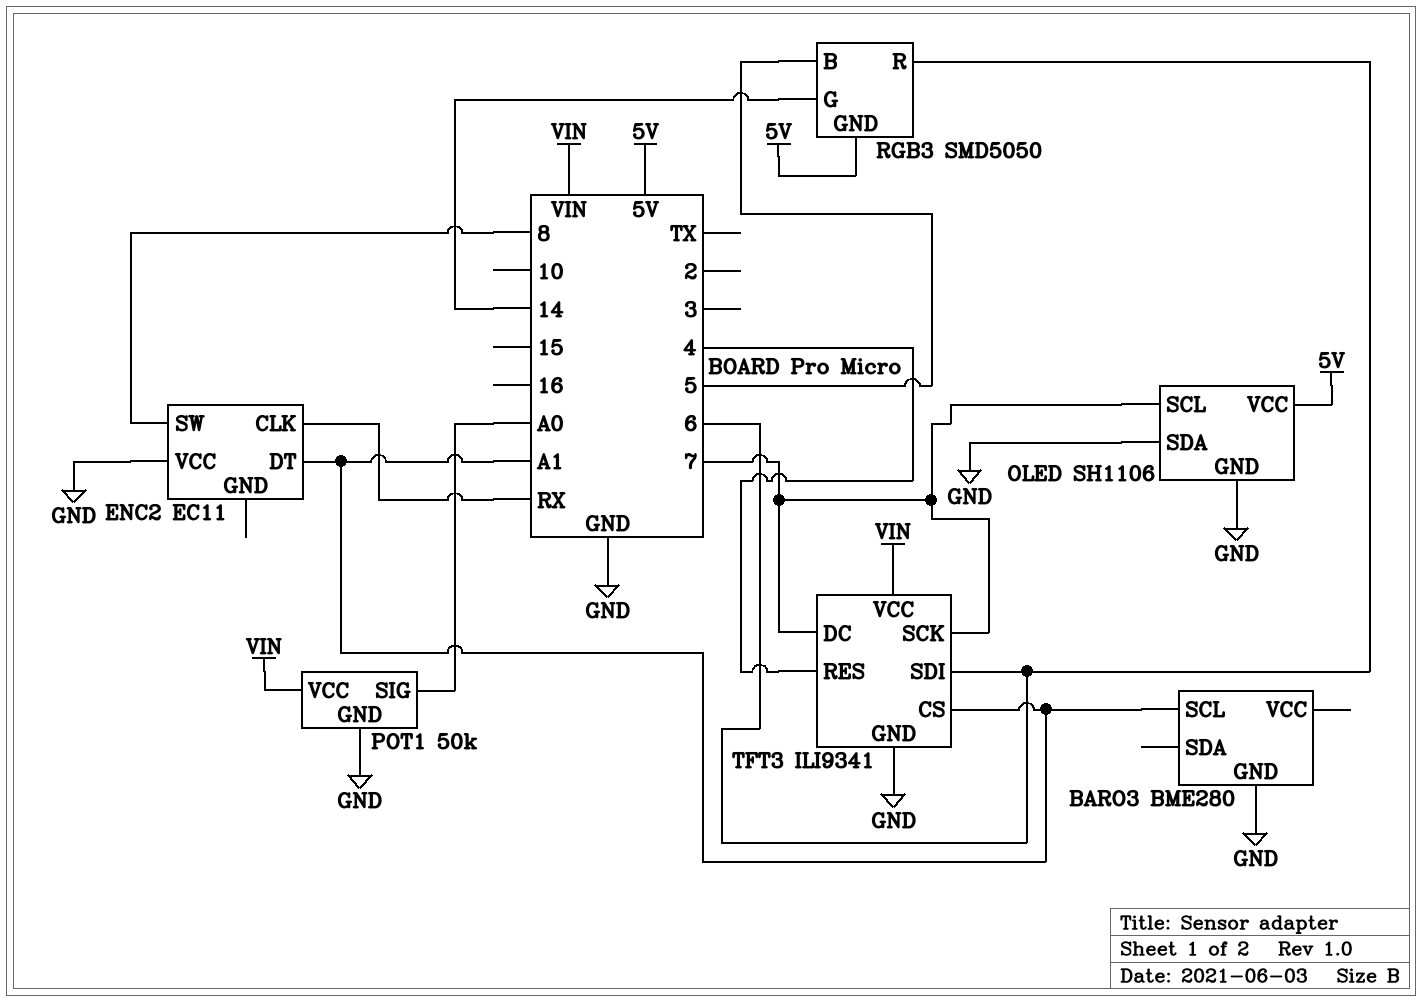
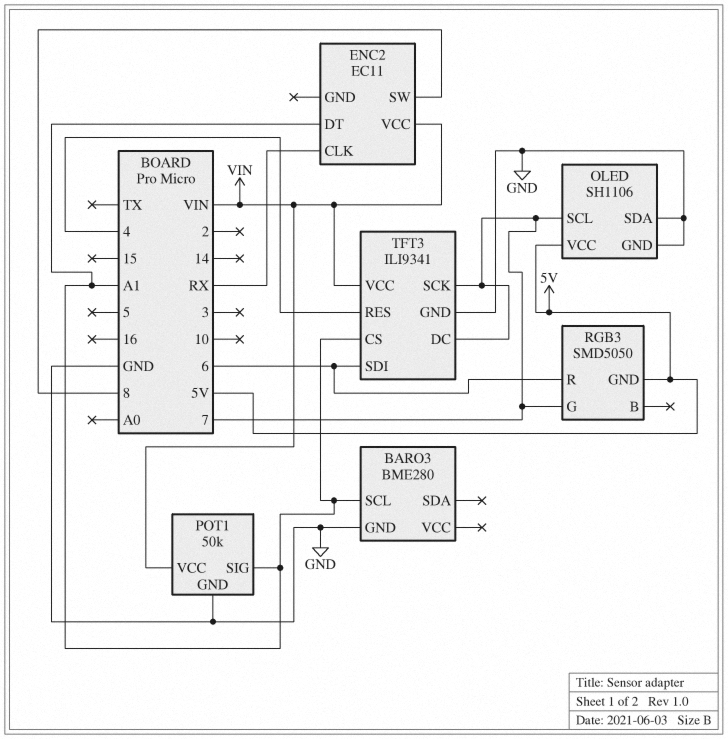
ENC2 pin VCC: GND -> VIN
POT1 pin SIG: A0 -> A1
RGB3 pin B: 5 -> none
RGB3 pin G: 14 -> 7

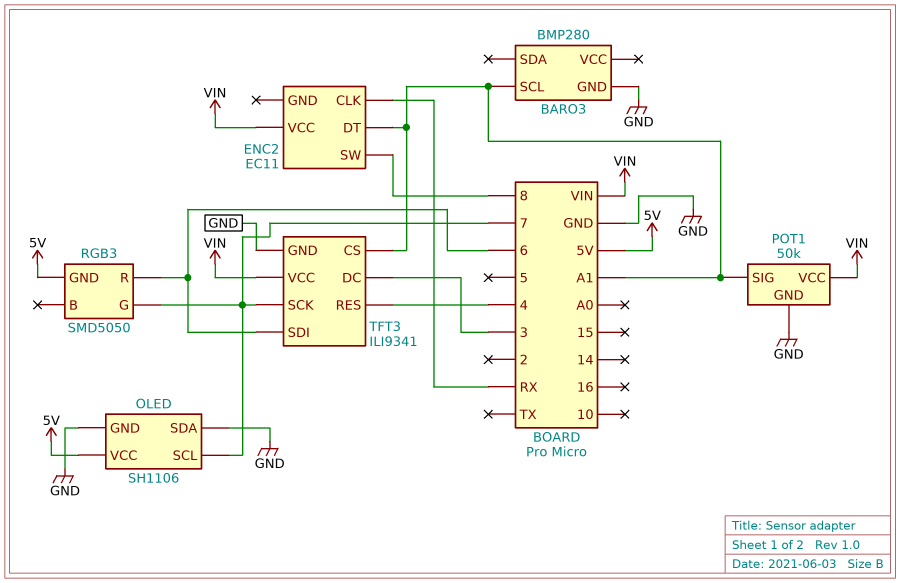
BARO3: BME280 -> BMP280
TFT3 pin DC: 7 -> 3

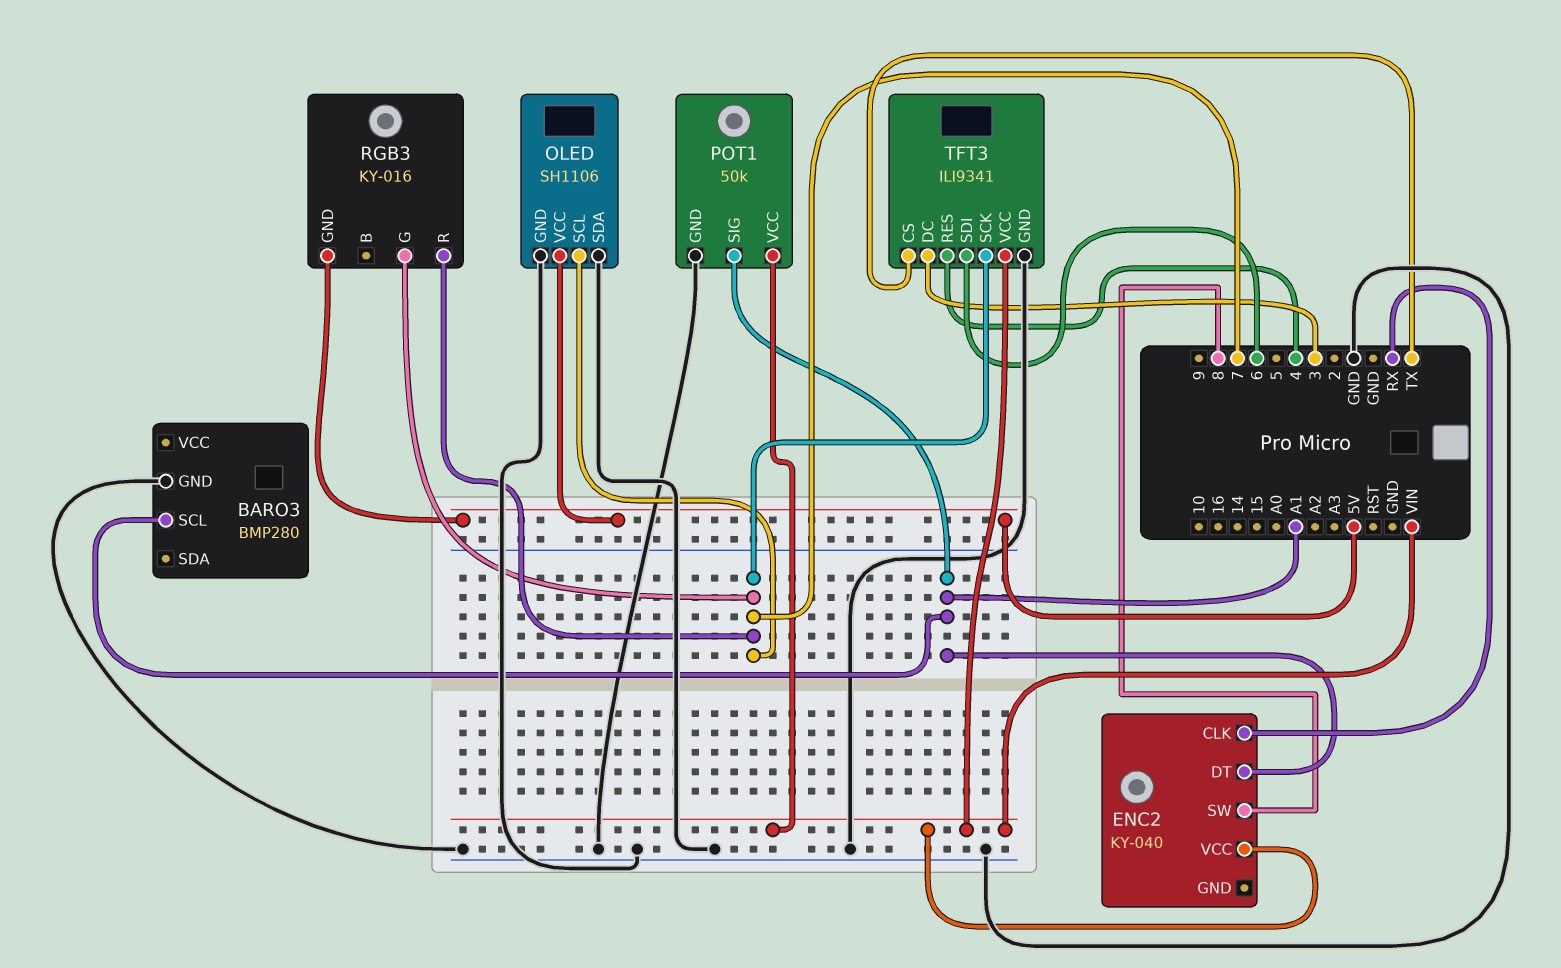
ENC2: EC11 -> KY-040
RGB3: SMD5050 -> KY-016
RGB3 pin R: 6 -> 7
TFT3 pin CS: A1 -> TX

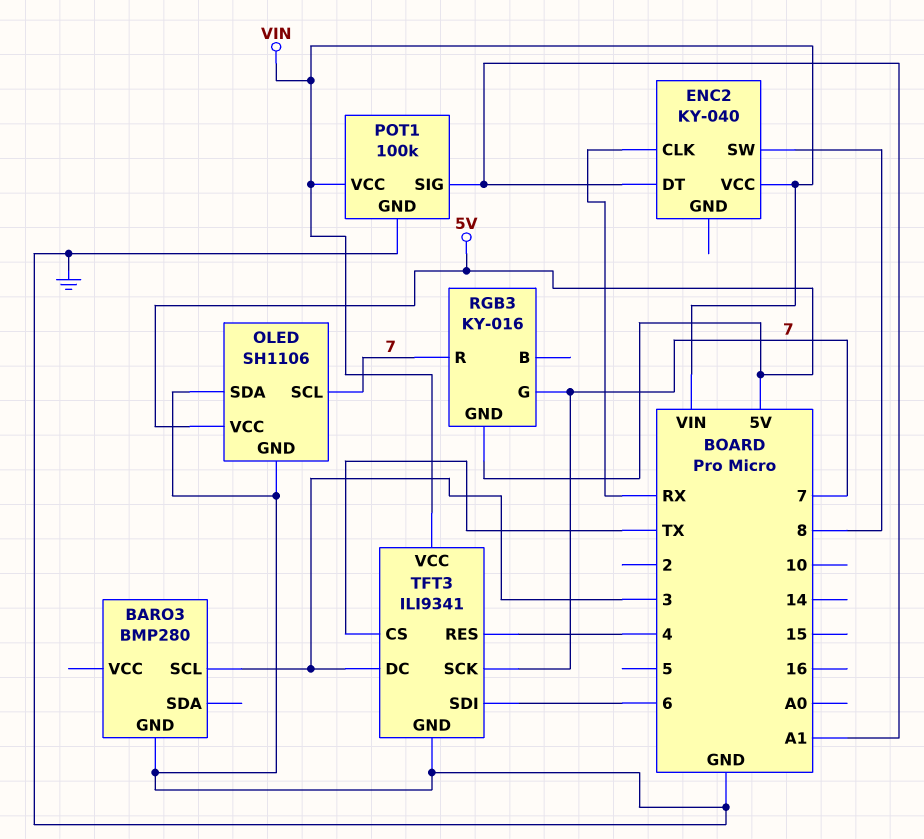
BARO3 pin SCL: A1 -> 3
POT1: 50k -> 100k

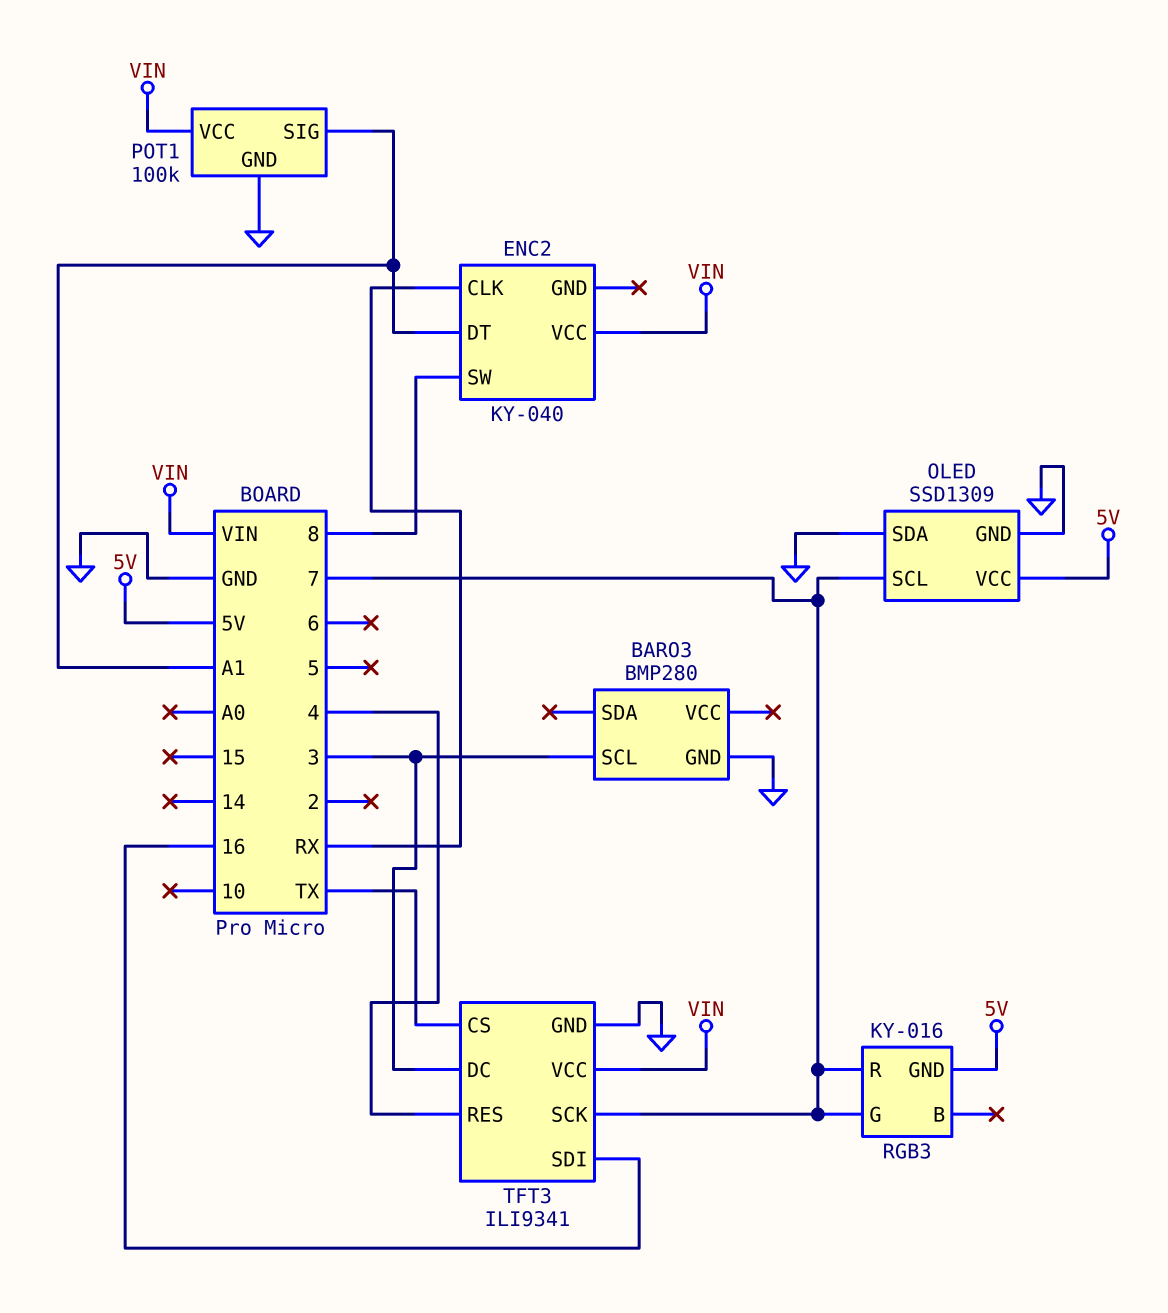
OLED: SH1106 -> SSD1309
TFT3 pin SDI: 6 -> 16

